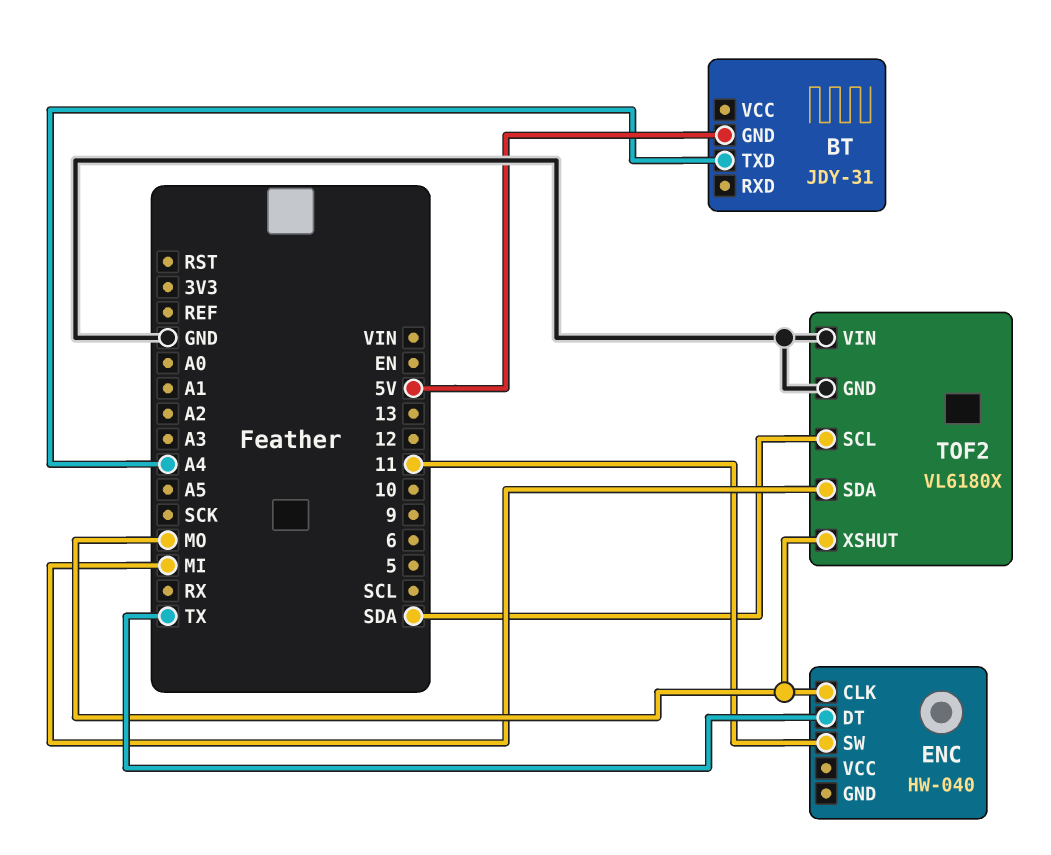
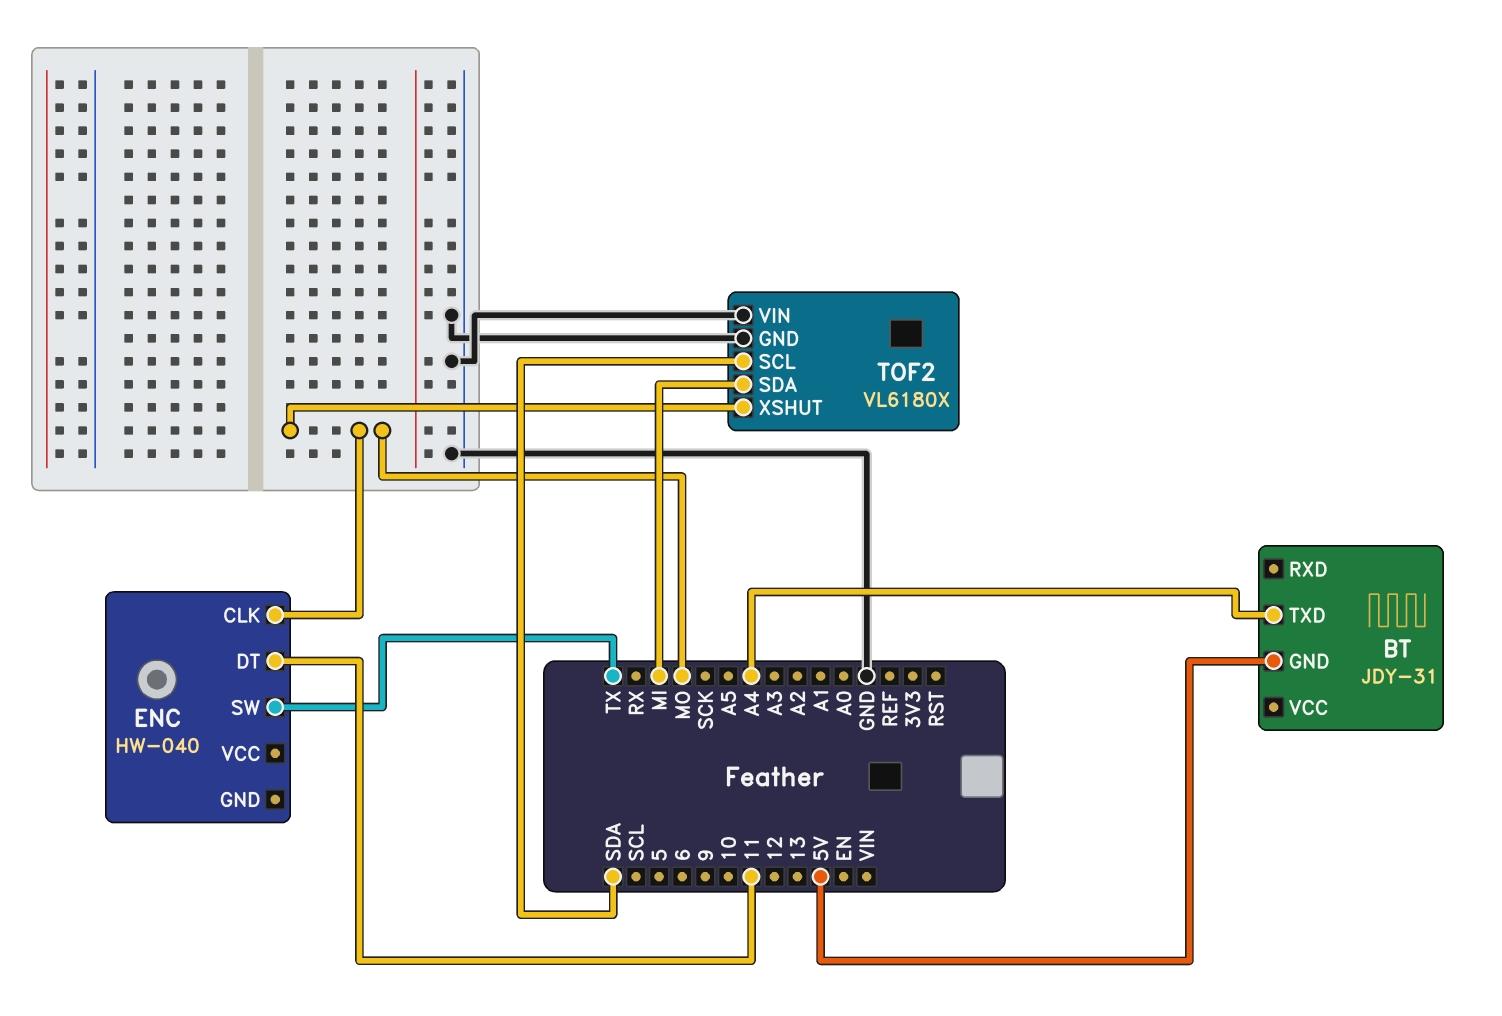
ENC pin DT: TX -> 11
ENC pin SW: 11 -> TX

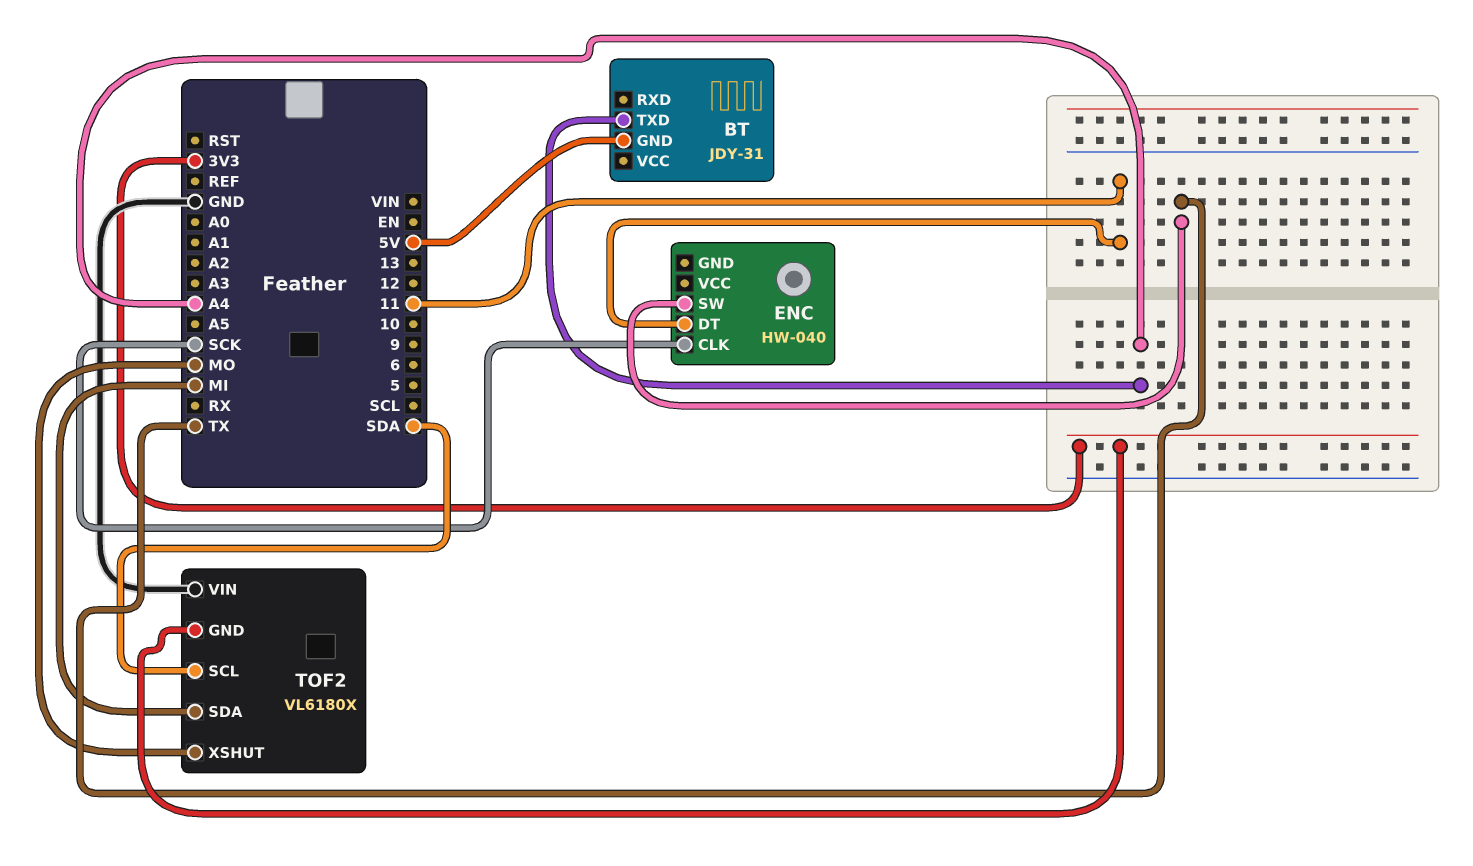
ENC pin CLK: MO -> SCK
TOF2 pin GND: GND -> 3V3

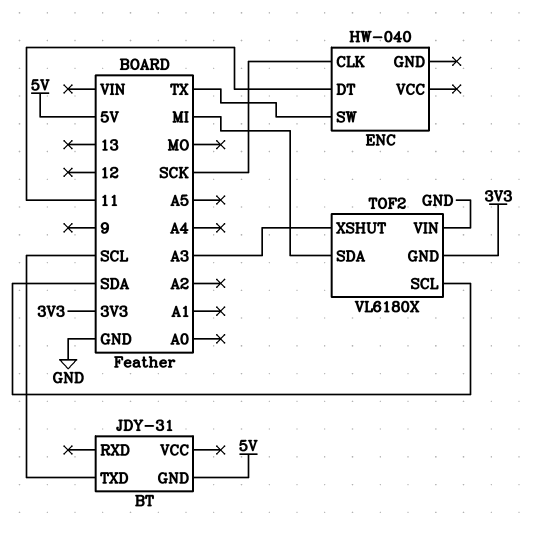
BT pin TXD: A4 -> SCL
TOF2 pin XSHUT: MO -> A3

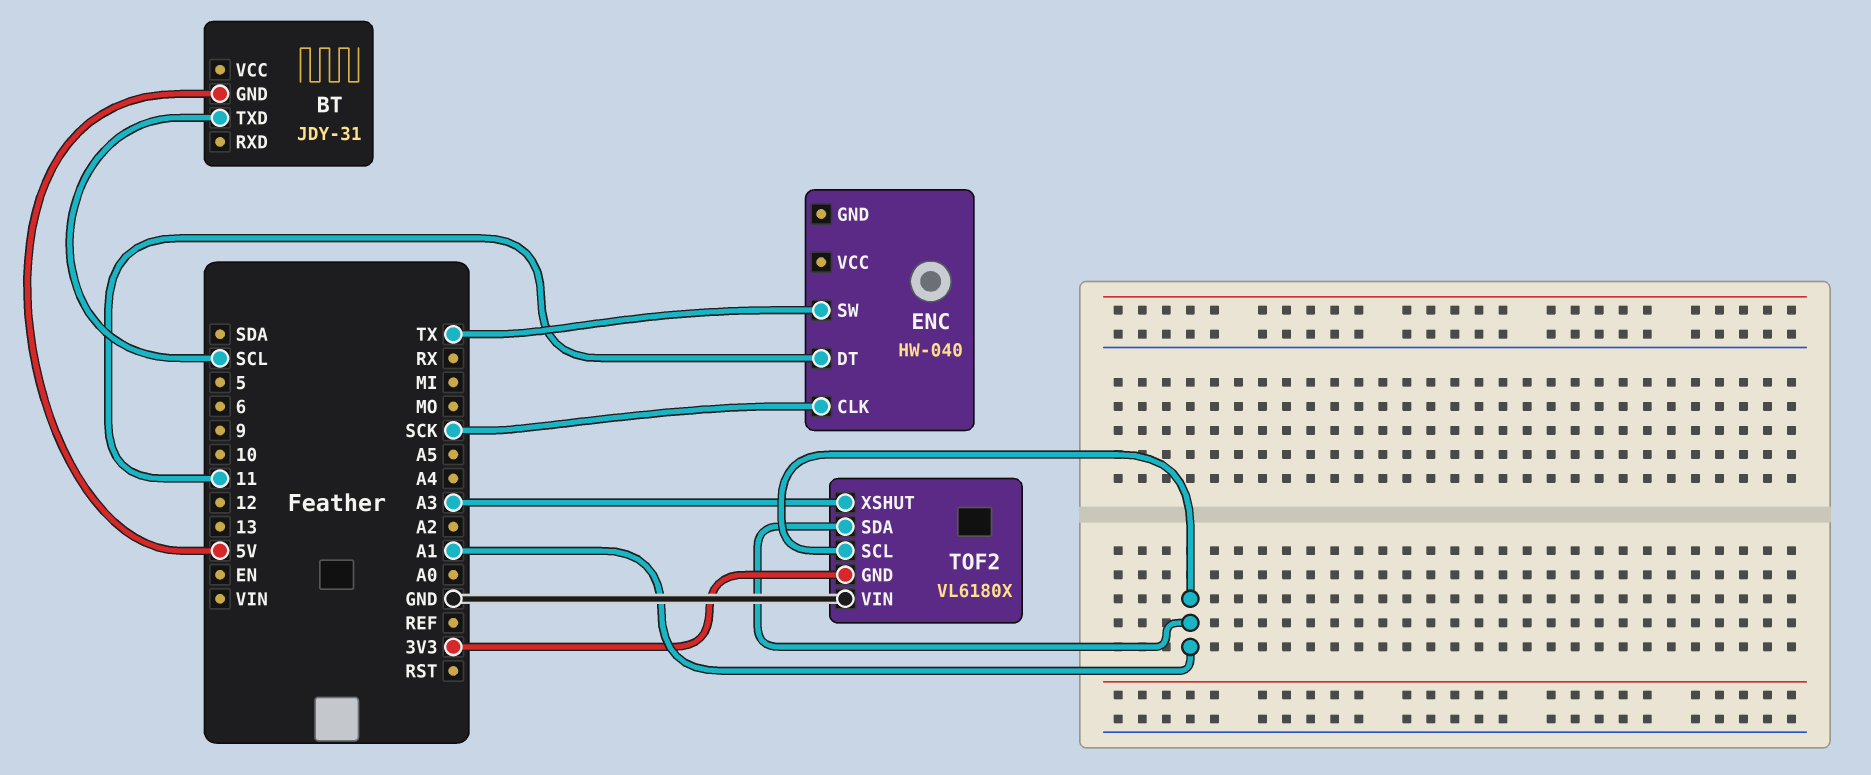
TOF2 pin SCL: SDA -> A1
TOF2 pin SDA: MI -> A1

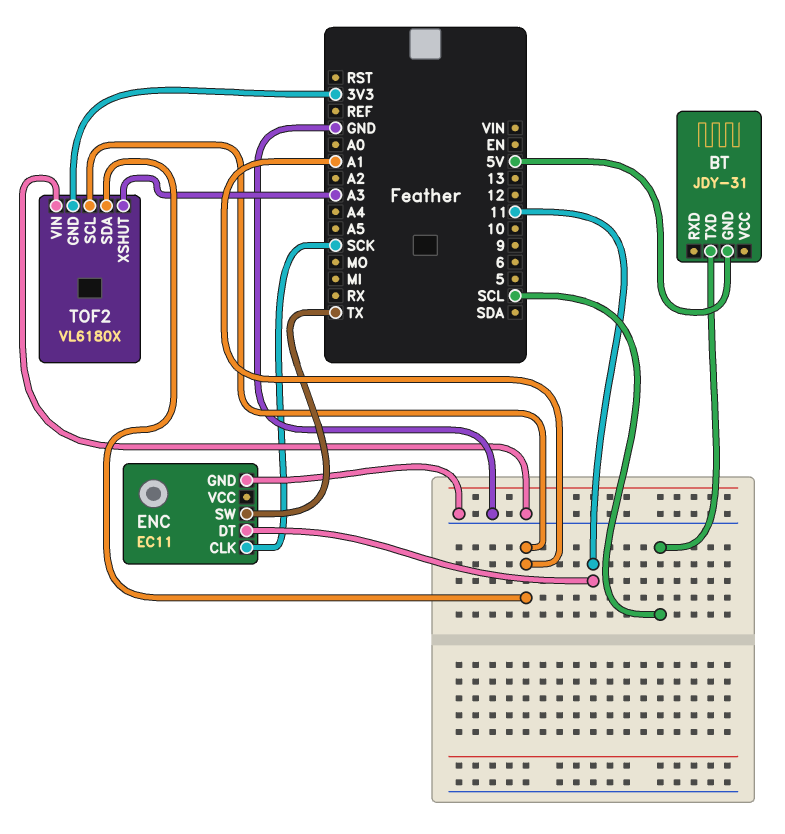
ENC: HW-040 -> EC11
ENC pin GND: none -> GND

